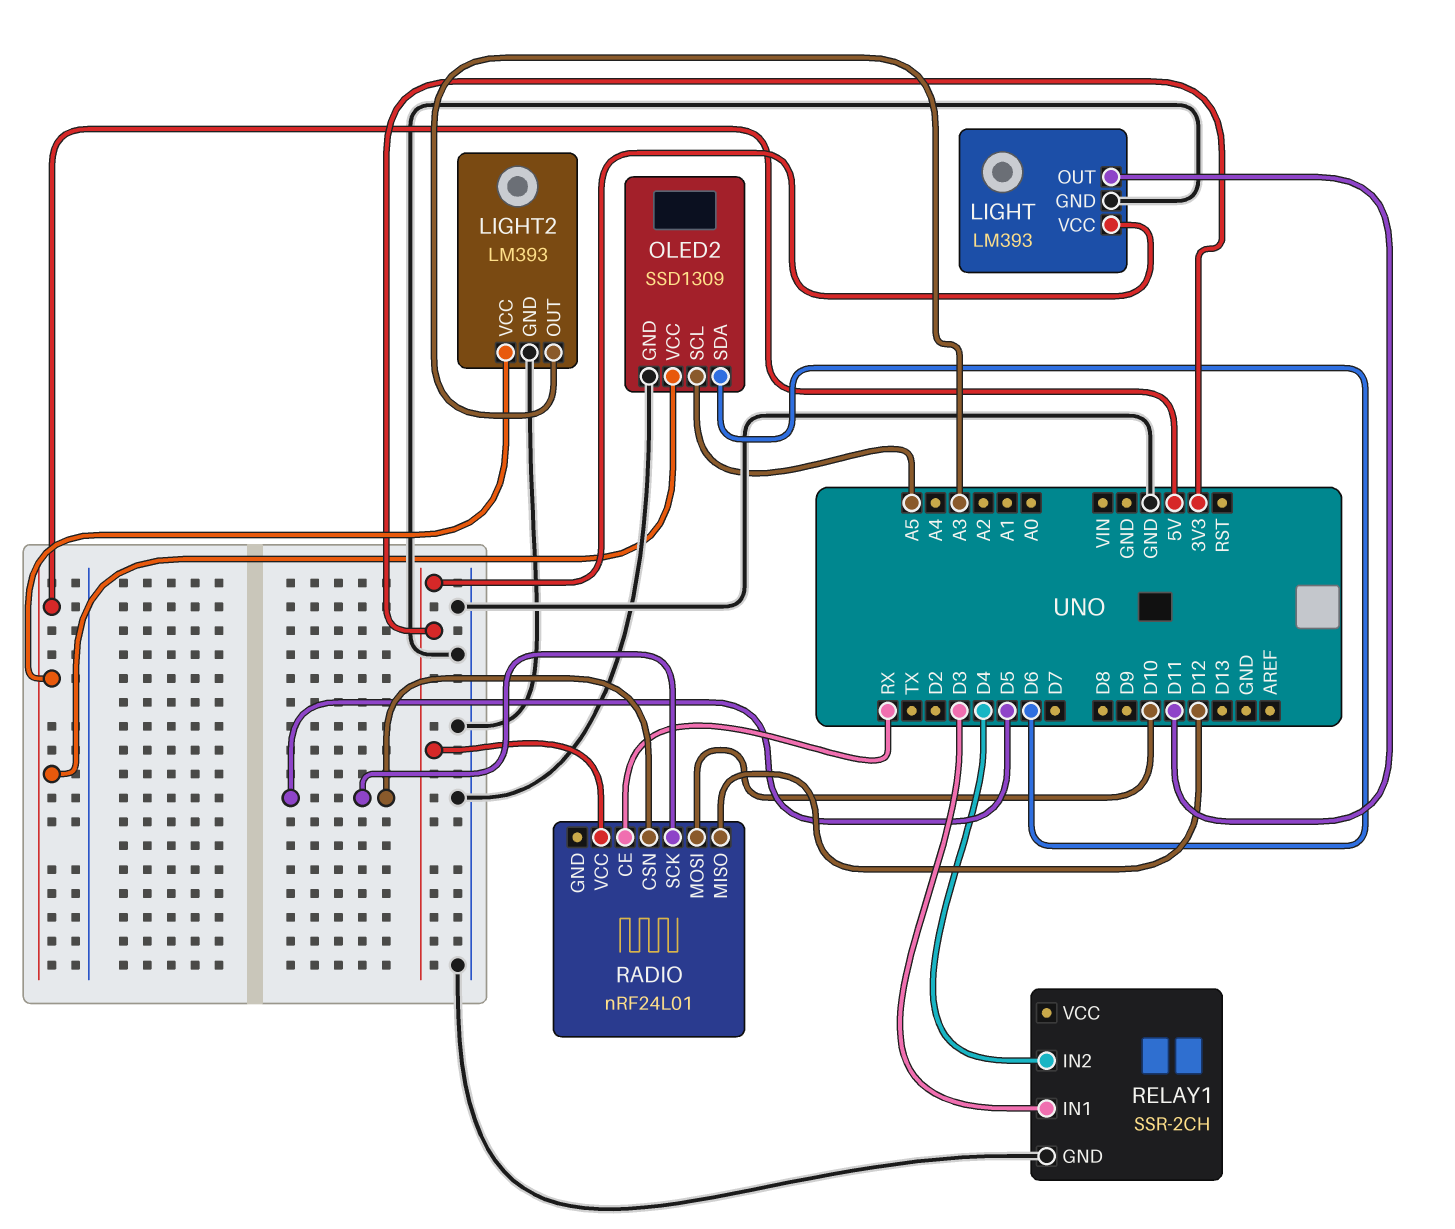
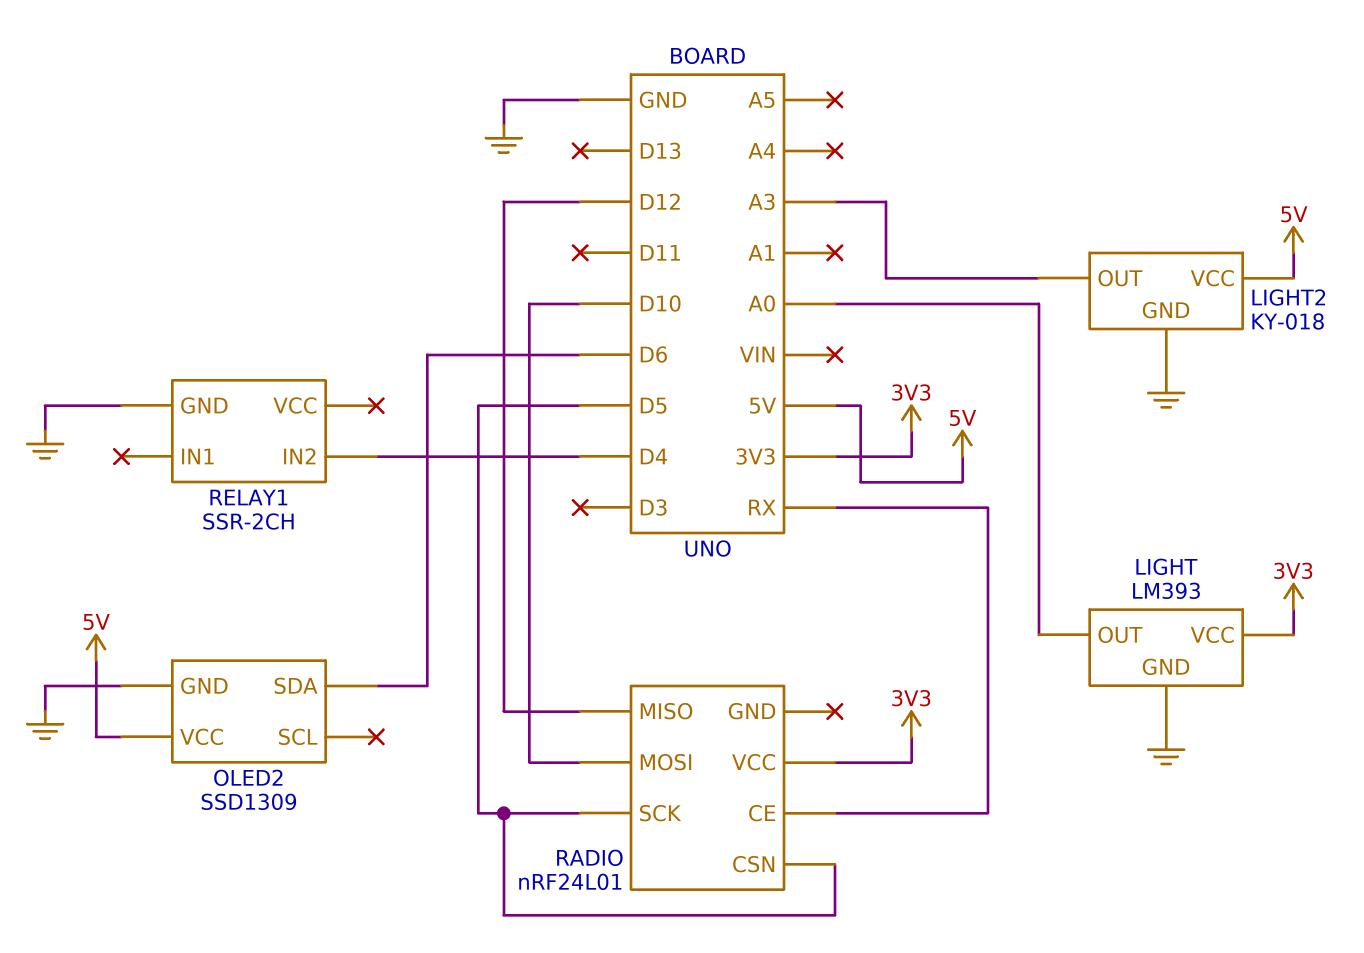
LIGHT pin OUT: D11 -> A0
LIGHT2: LM393 -> KY-018
OLED2 pin SCL: A5 -> none
RELAY1 pin IN1: D3 -> none

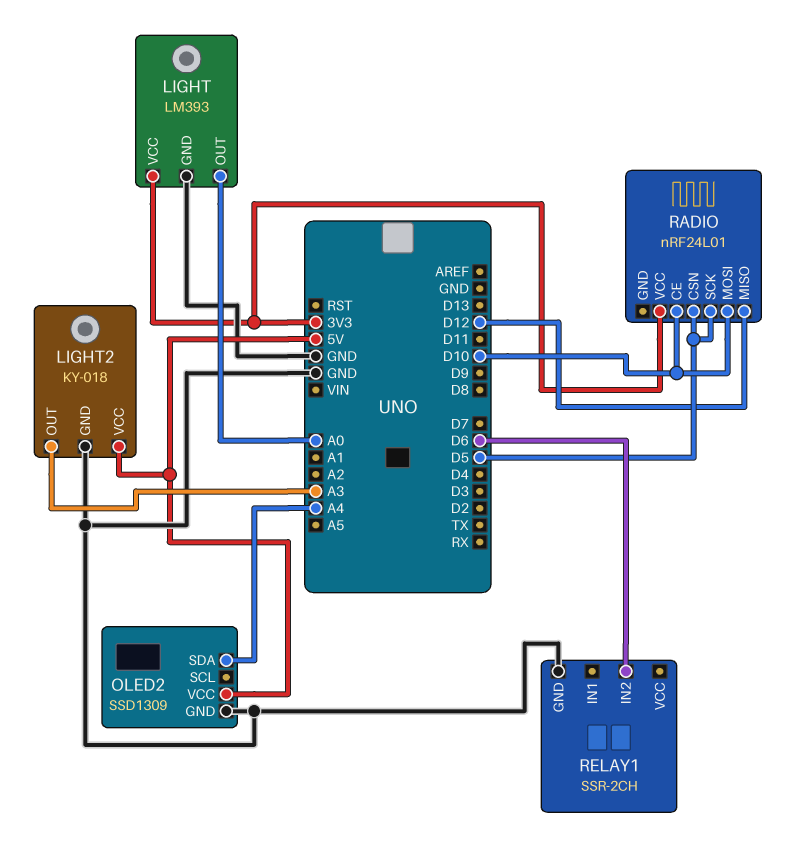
OLED2 pin SDA: D6 -> A4
RADIO pin CE: RX -> D10
RELAY1 pin IN2: D4 -> D6

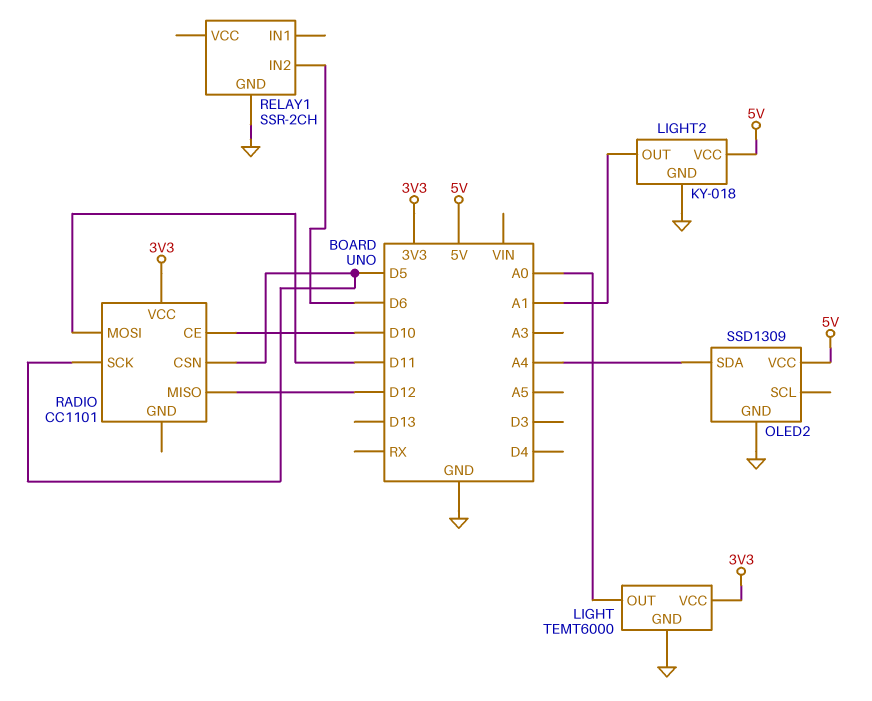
LIGHT: LM393 -> TEMT6000
LIGHT2 pin OUT: A3 -> A1
RADIO: nRF24L01 -> CC1101
RADIO pin MOSI: D10 -> D11

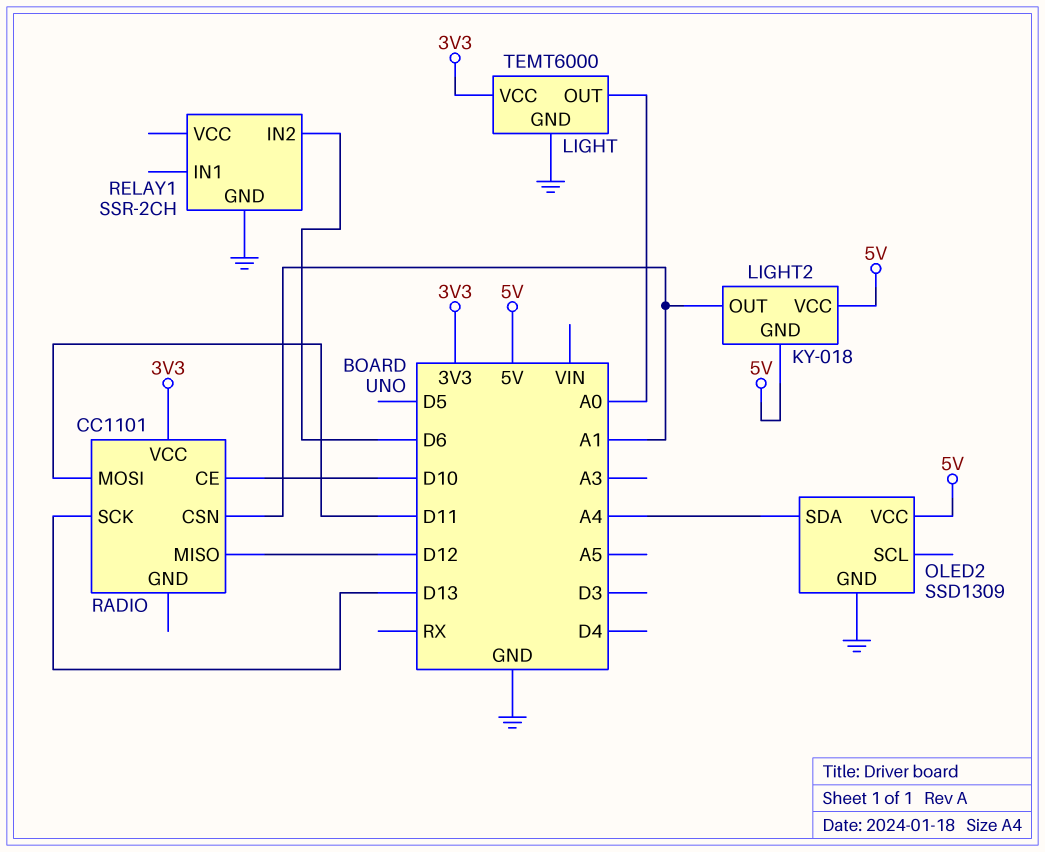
LIGHT2 pin GND: GND -> 5V
RADIO pin CSN: D5 -> A1
RADIO pin SCK: D5 -> D13

